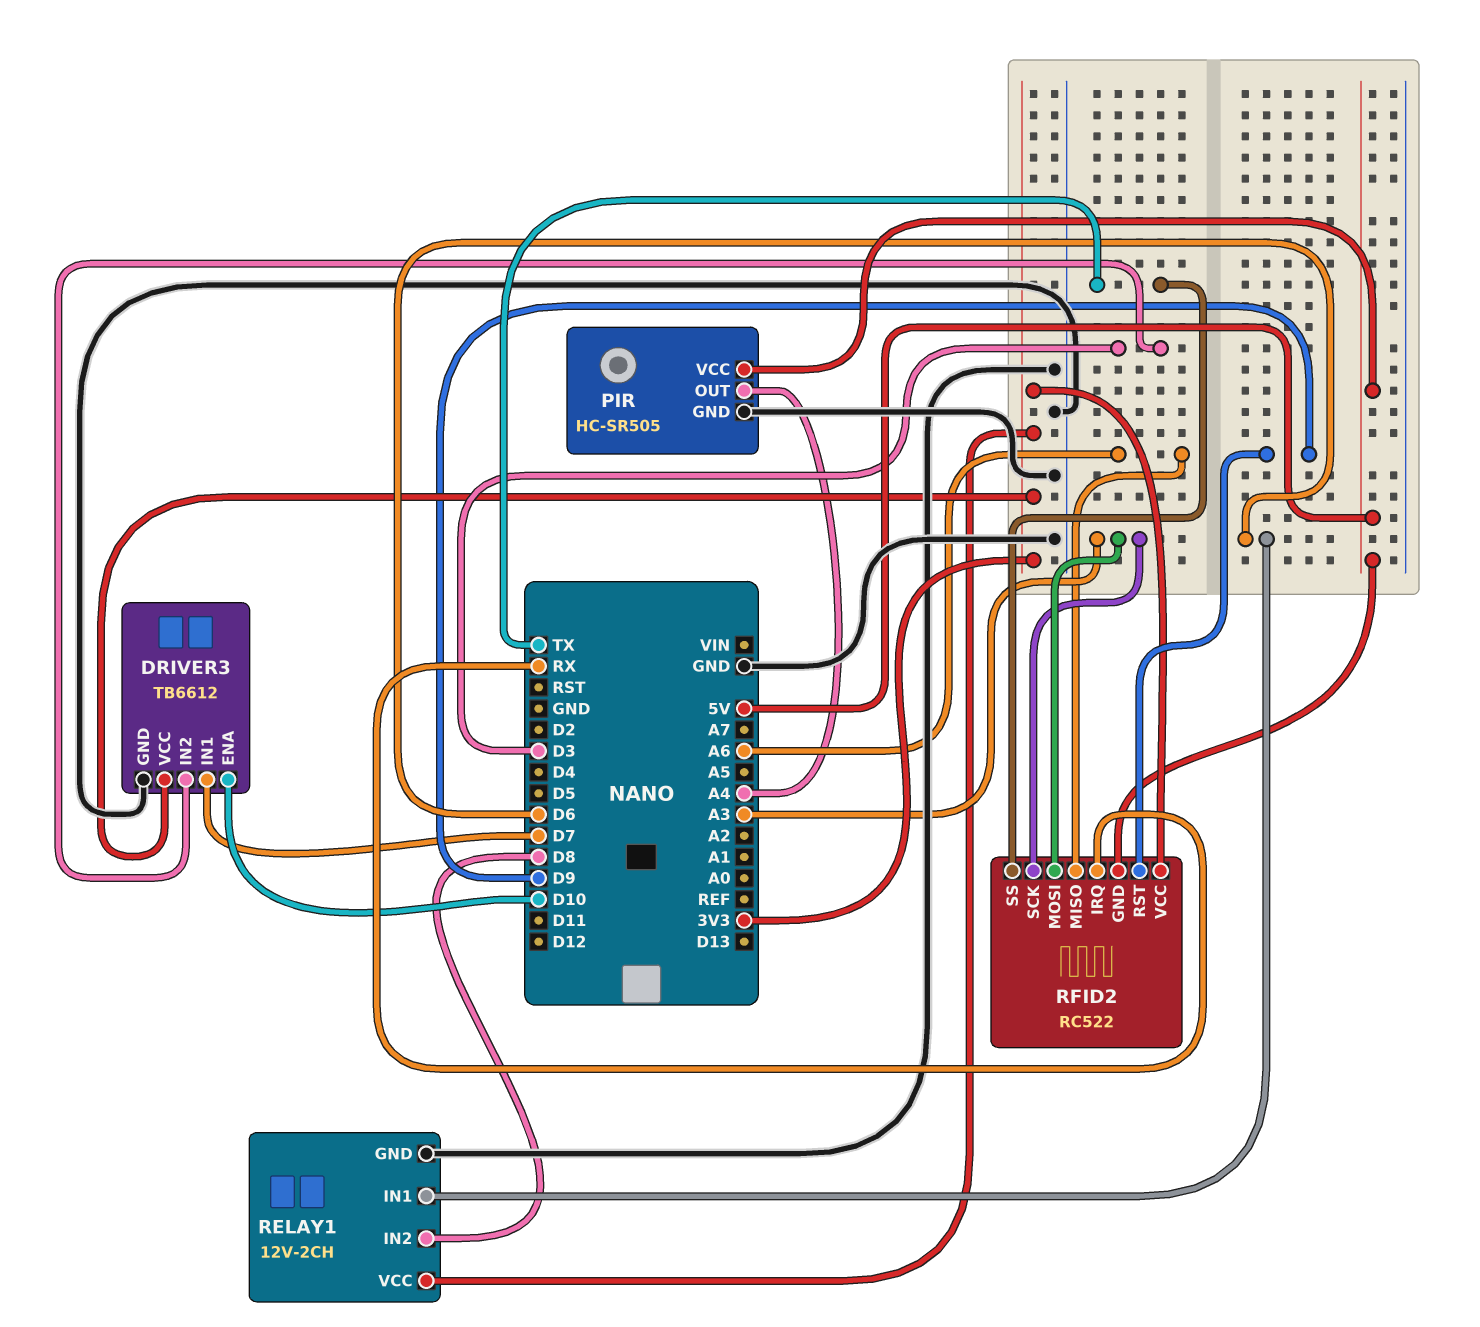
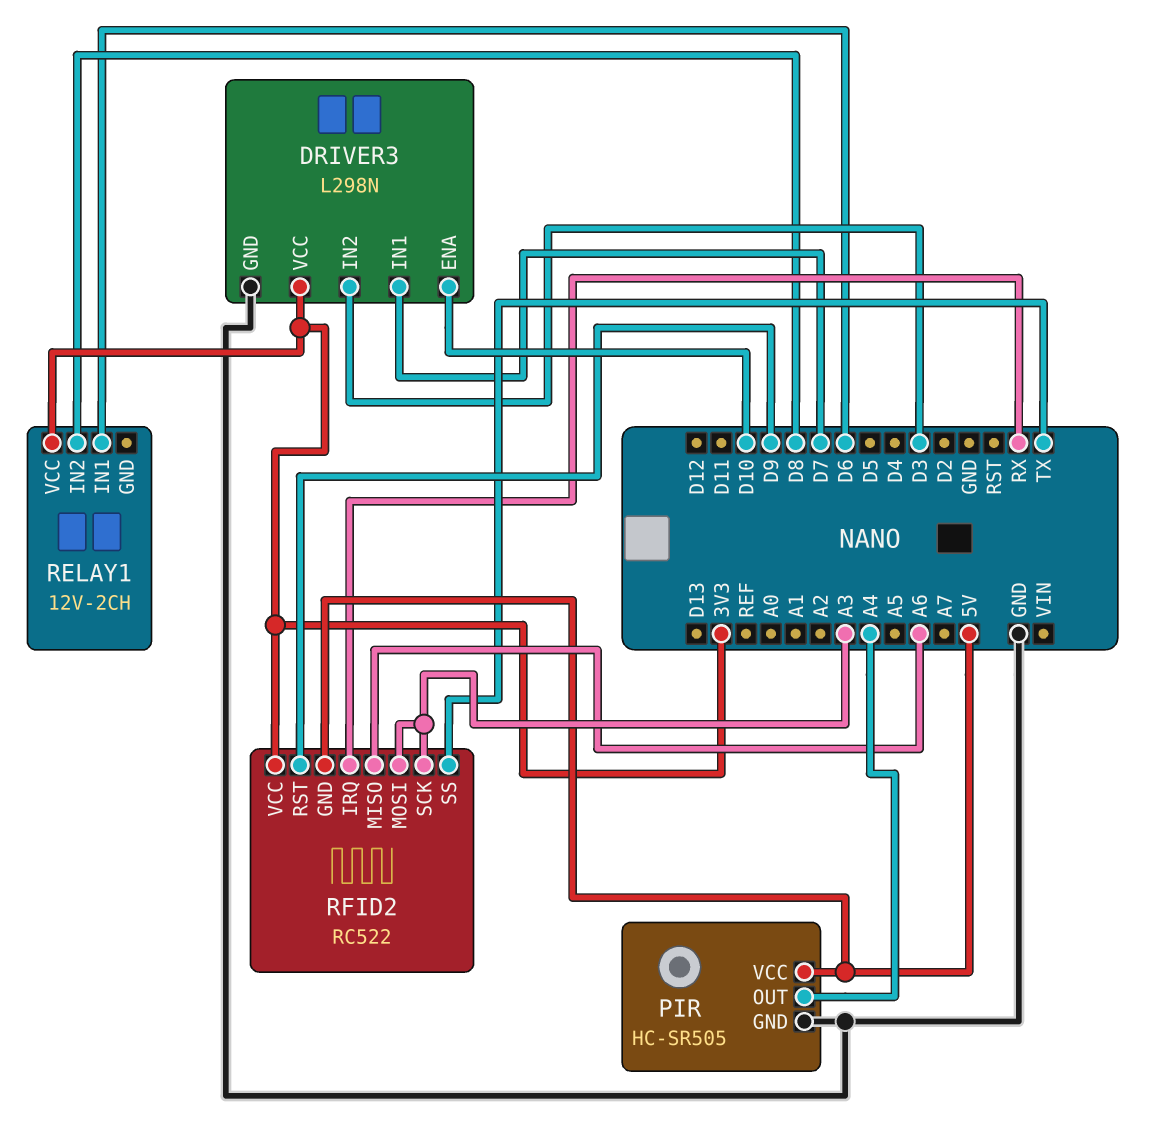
DRIVER3: TB6612 -> L298N
RELAY1 pin GND: GND -> none

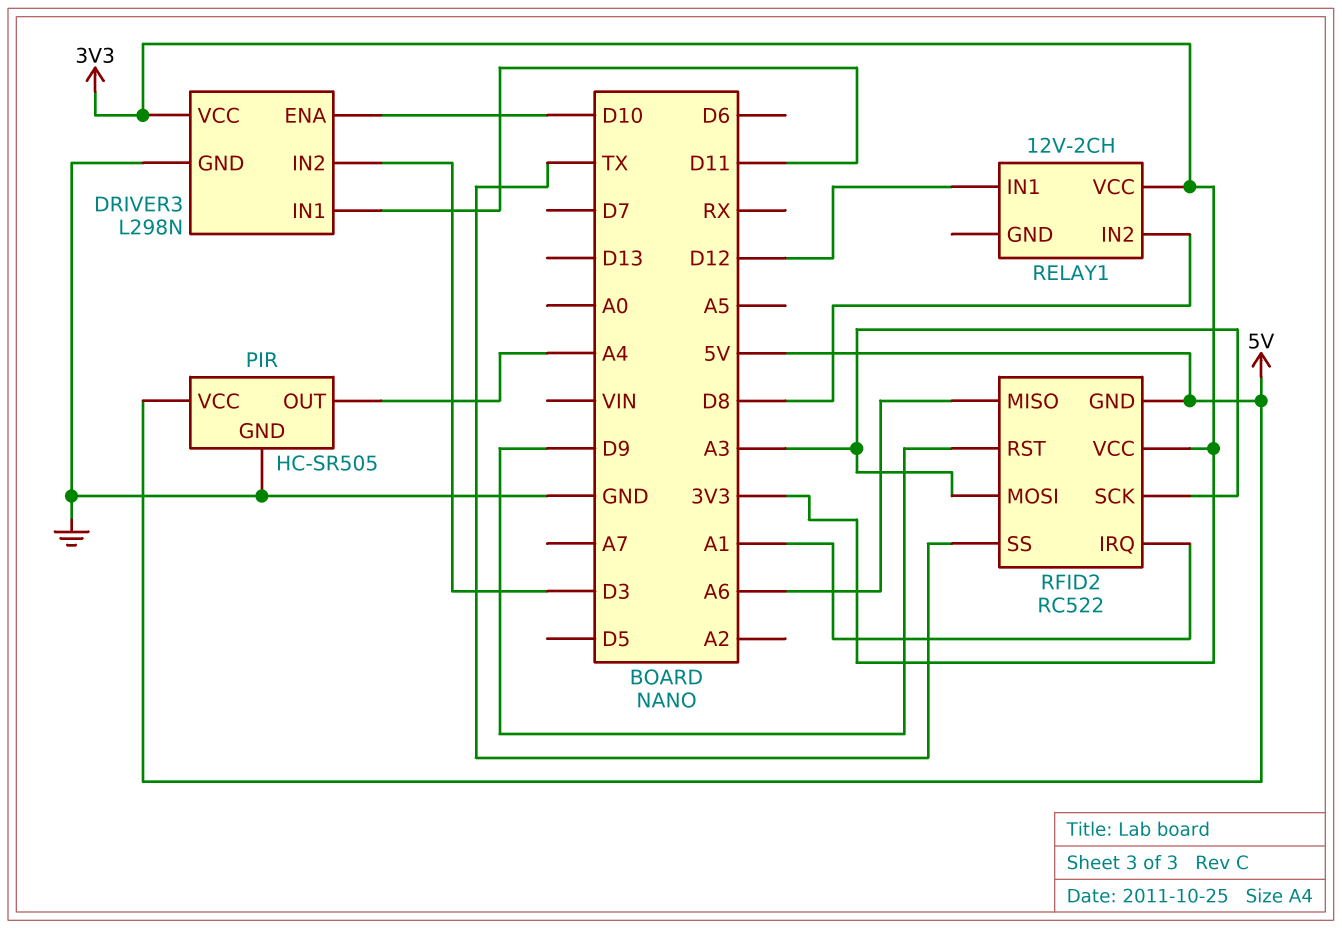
DRIVER3 pin IN1: D7 -> D11
RELAY1 pin IN1: D6 -> D12
RFID2 pin IRQ: RX -> A1

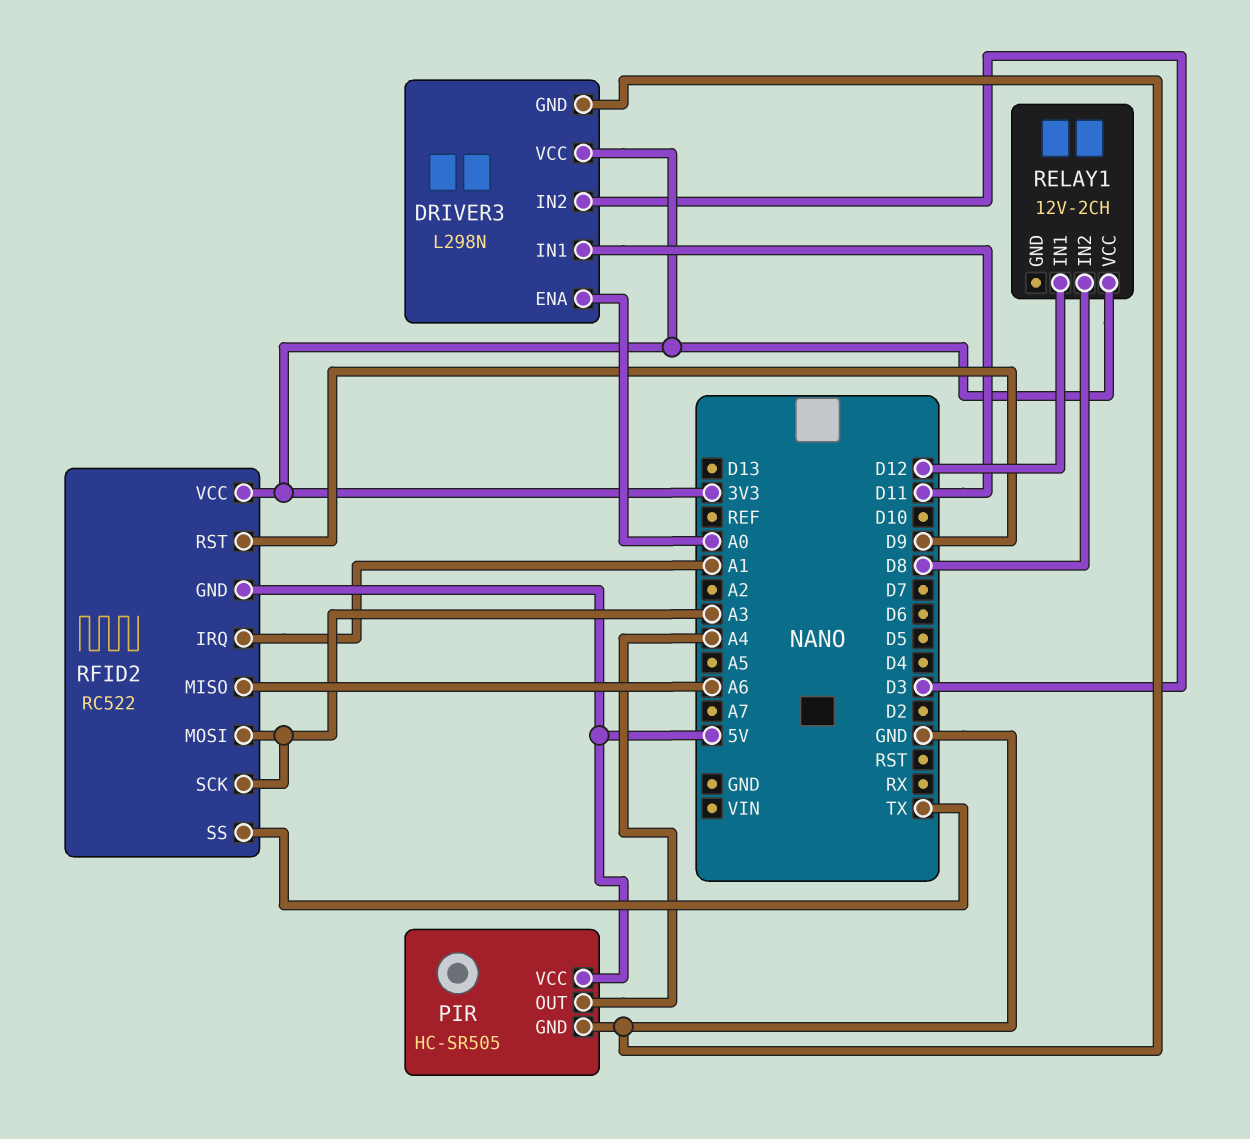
DRIVER3 pin ENA: D10 -> A0

